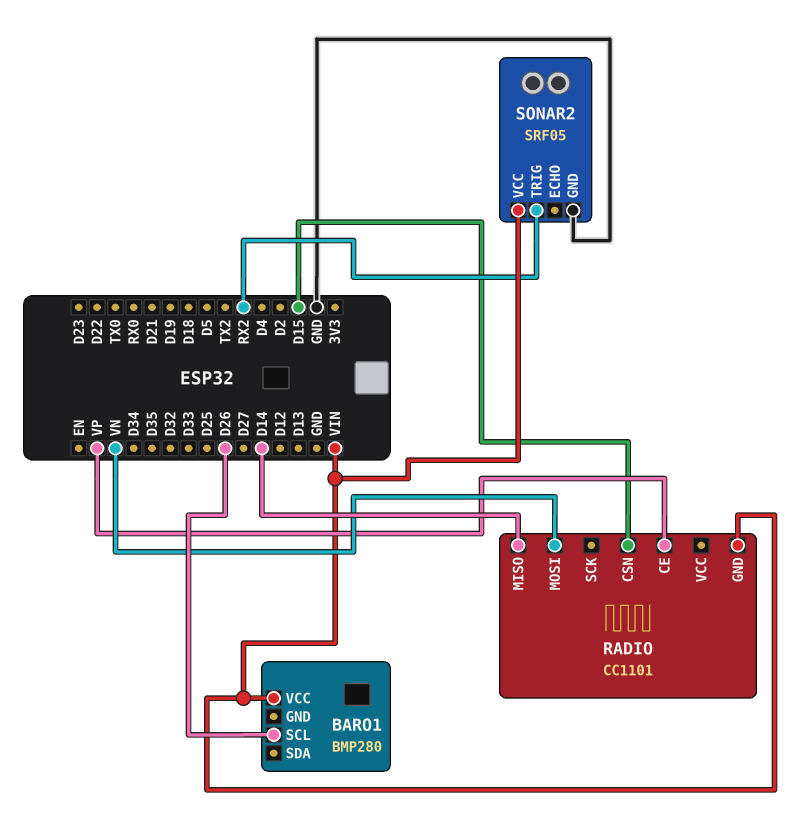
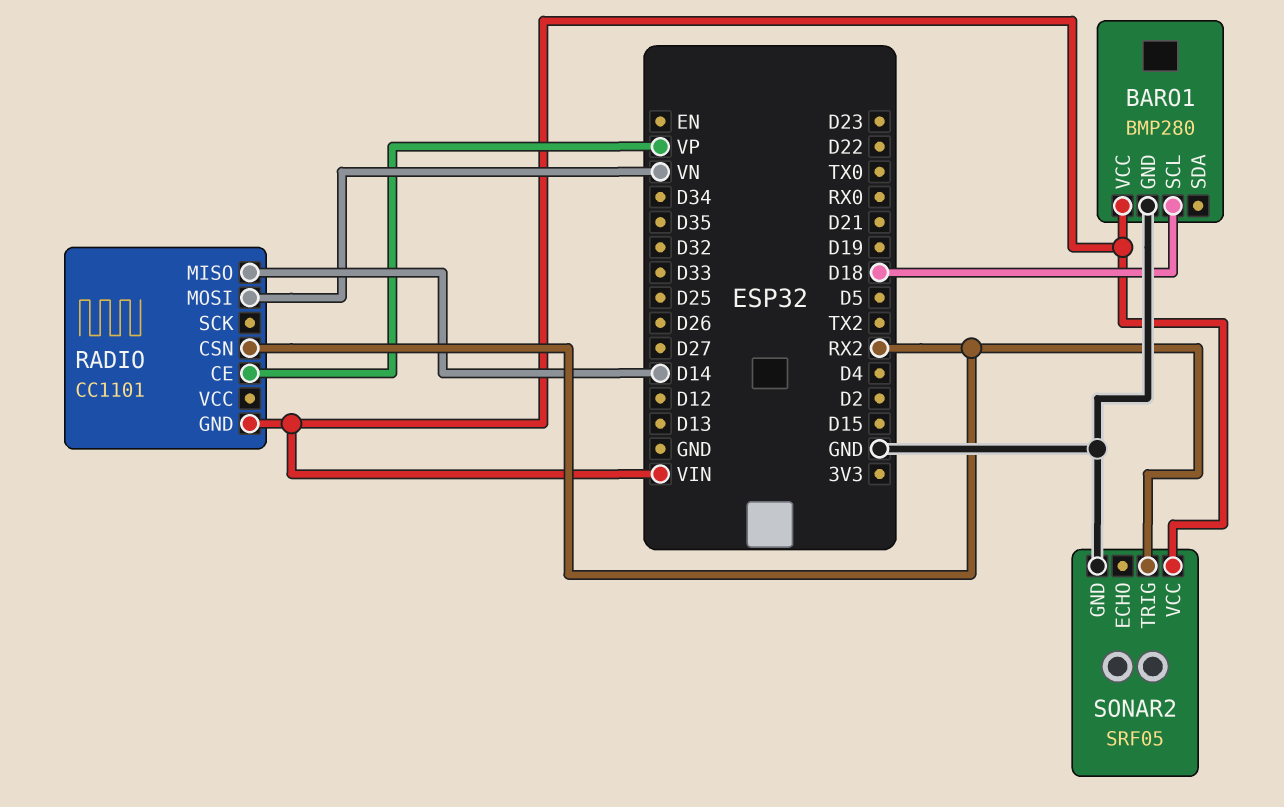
BARO1 pin GND: none -> GND
BARO1 pin SCL: D26 -> D18
RADIO pin CSN: D15 -> RX2

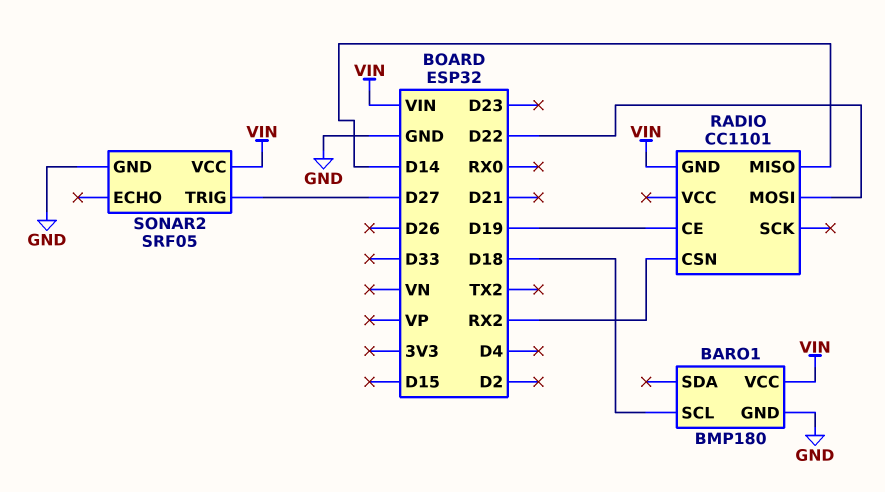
BARO1: BMP280 -> BMP180
RADIO pin CE: VP -> D19
RADIO pin MOSI: VN -> D22
SONAR2 pin TRIG: RX2 -> D27

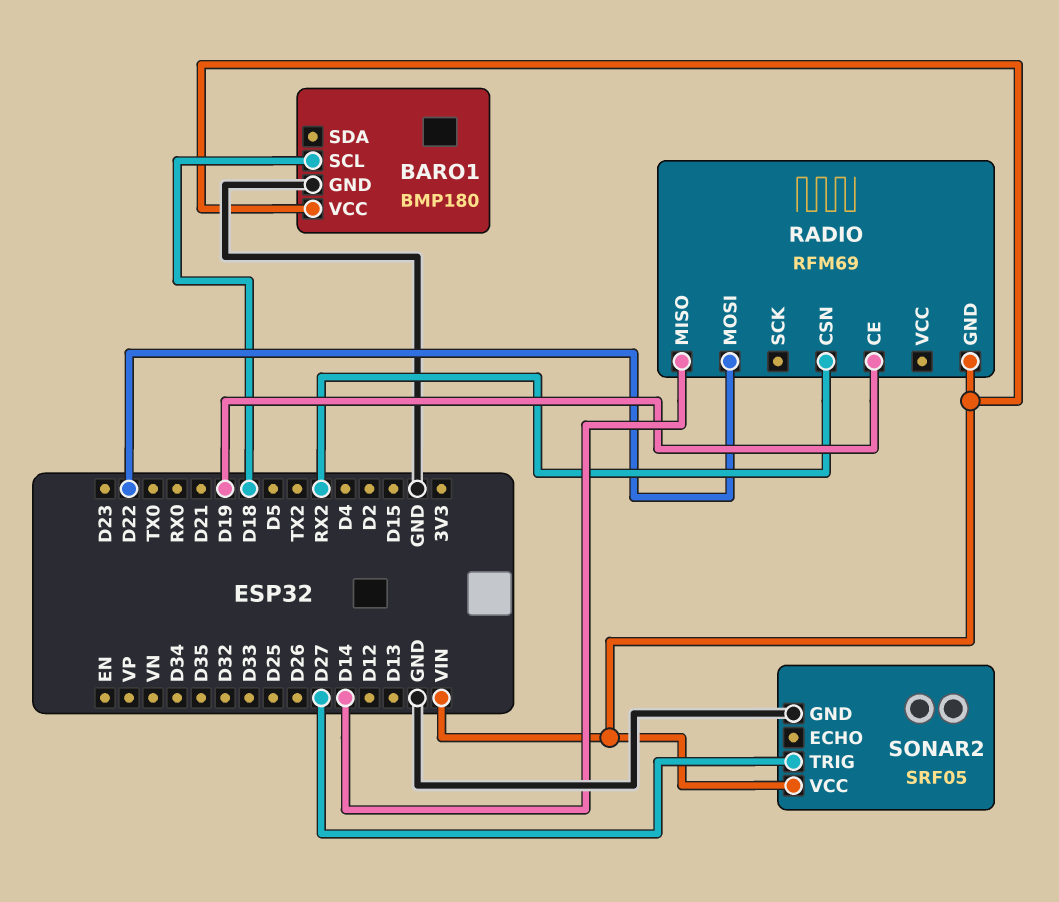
RADIO: CC1101 -> RFM69

